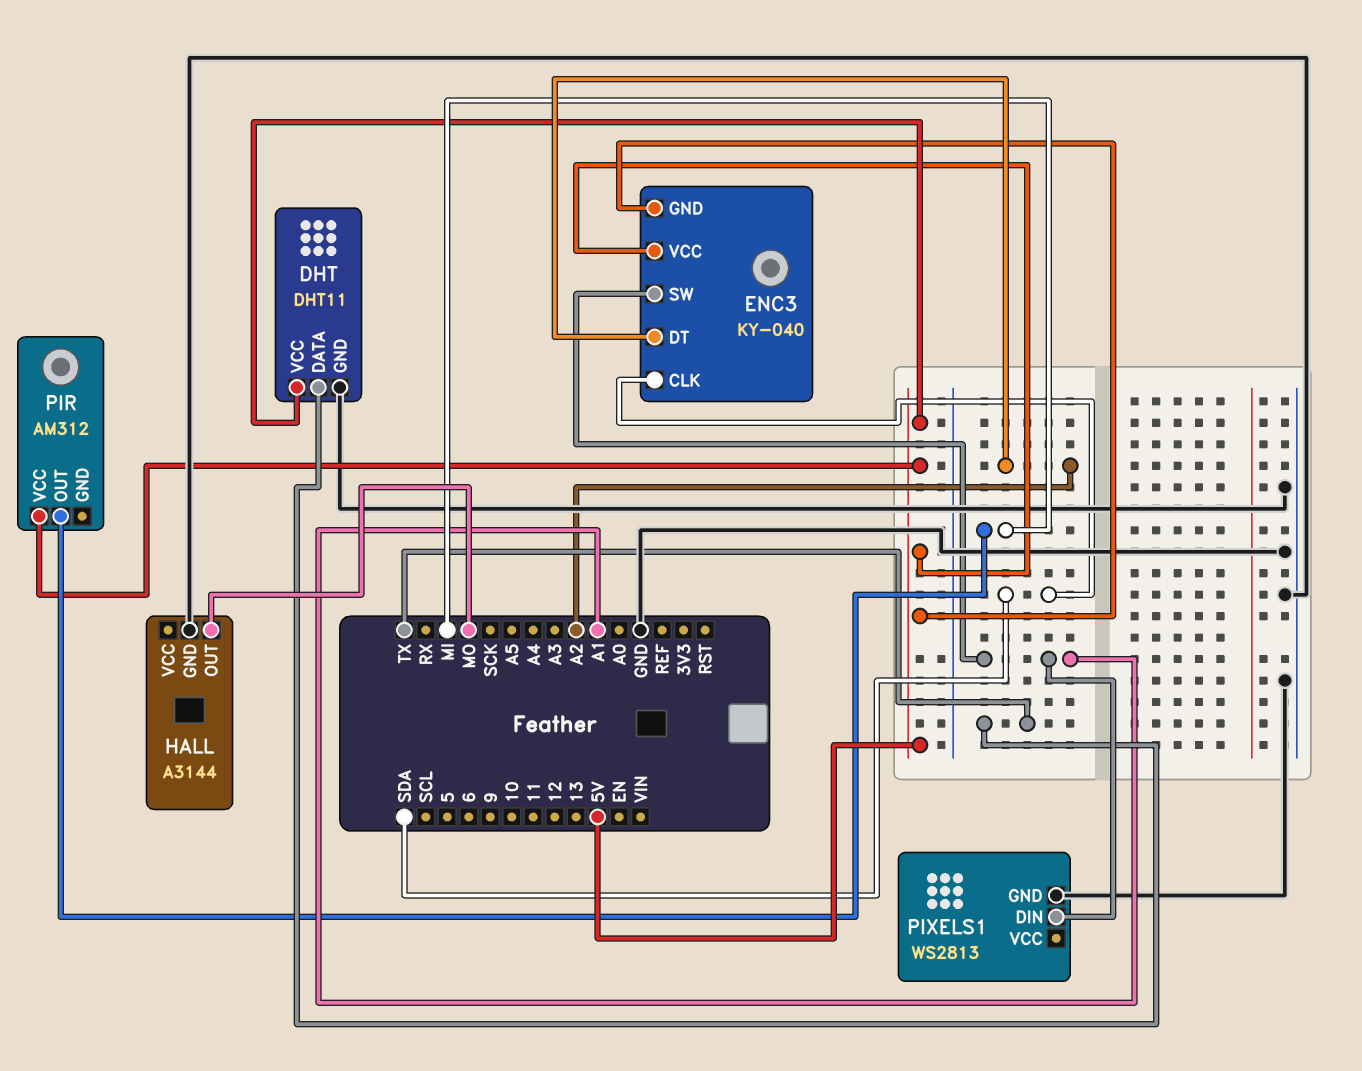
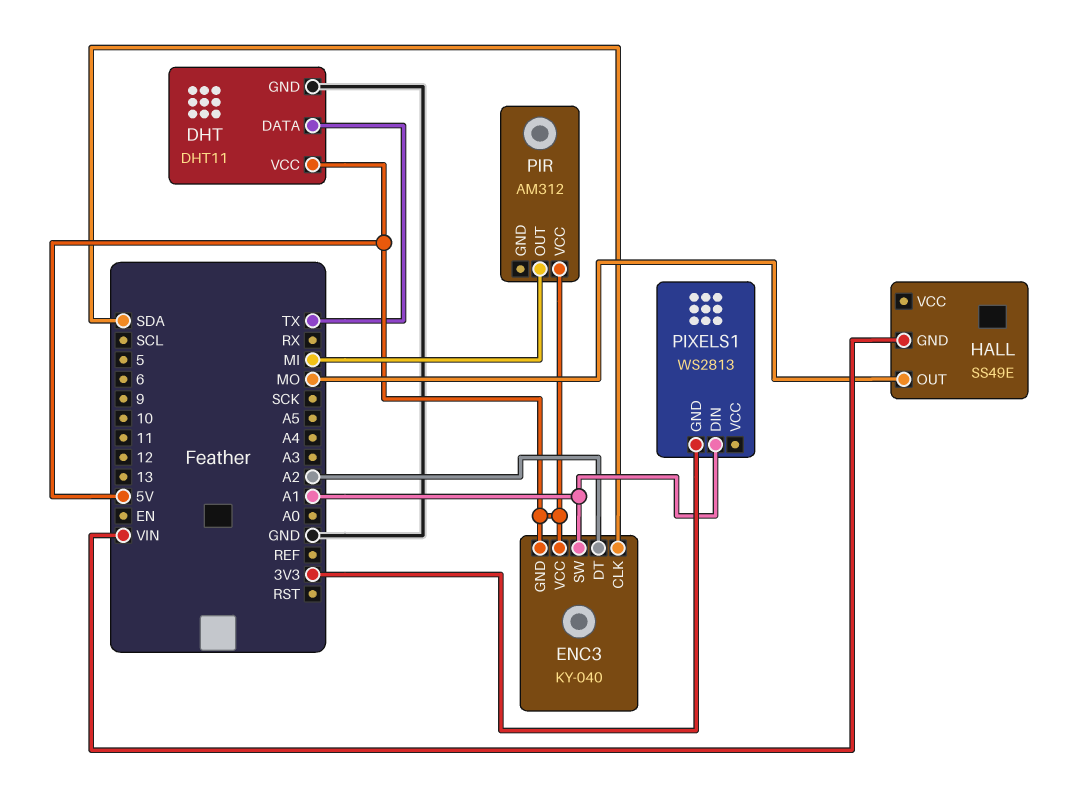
HALL: A3144 -> SS49E
HALL pin GND: GND -> VIN
PIXELS1 pin GND: GND -> 3V3

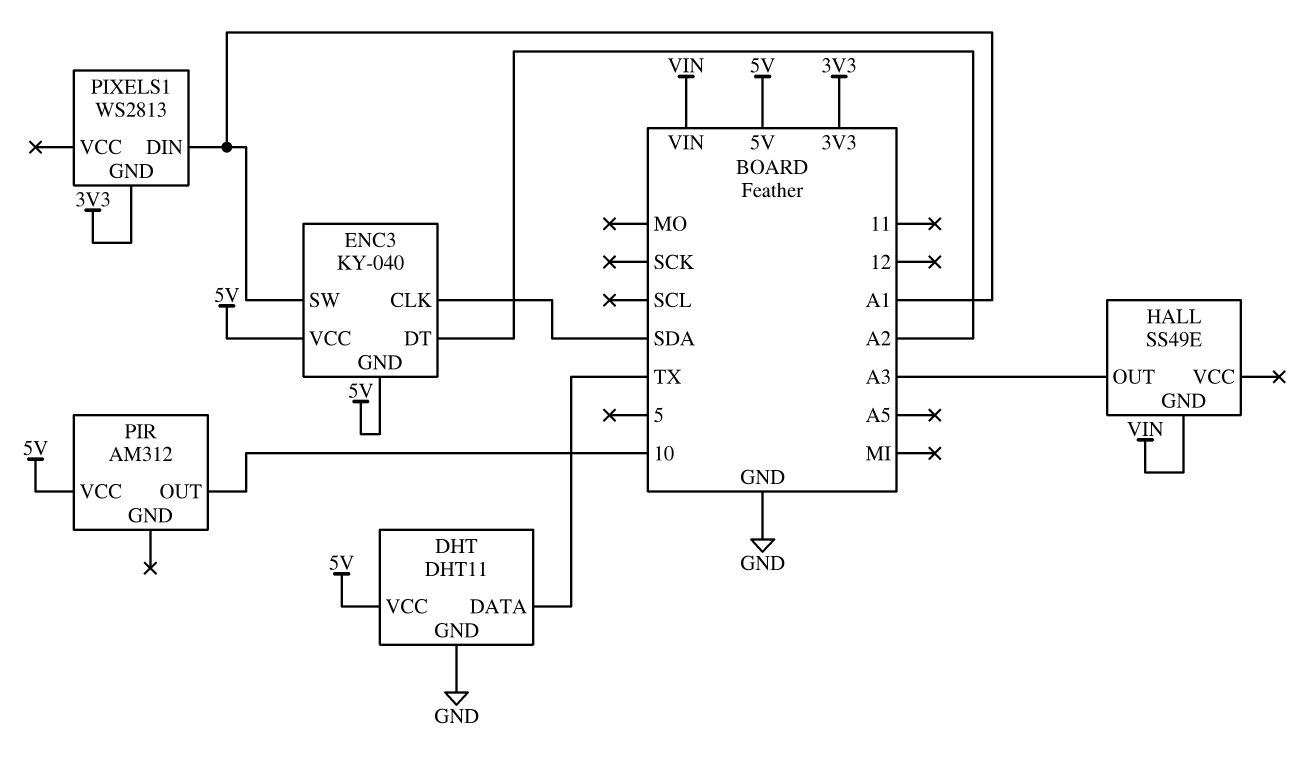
HALL pin OUT: MO -> A3
PIR pin OUT: MI -> 10

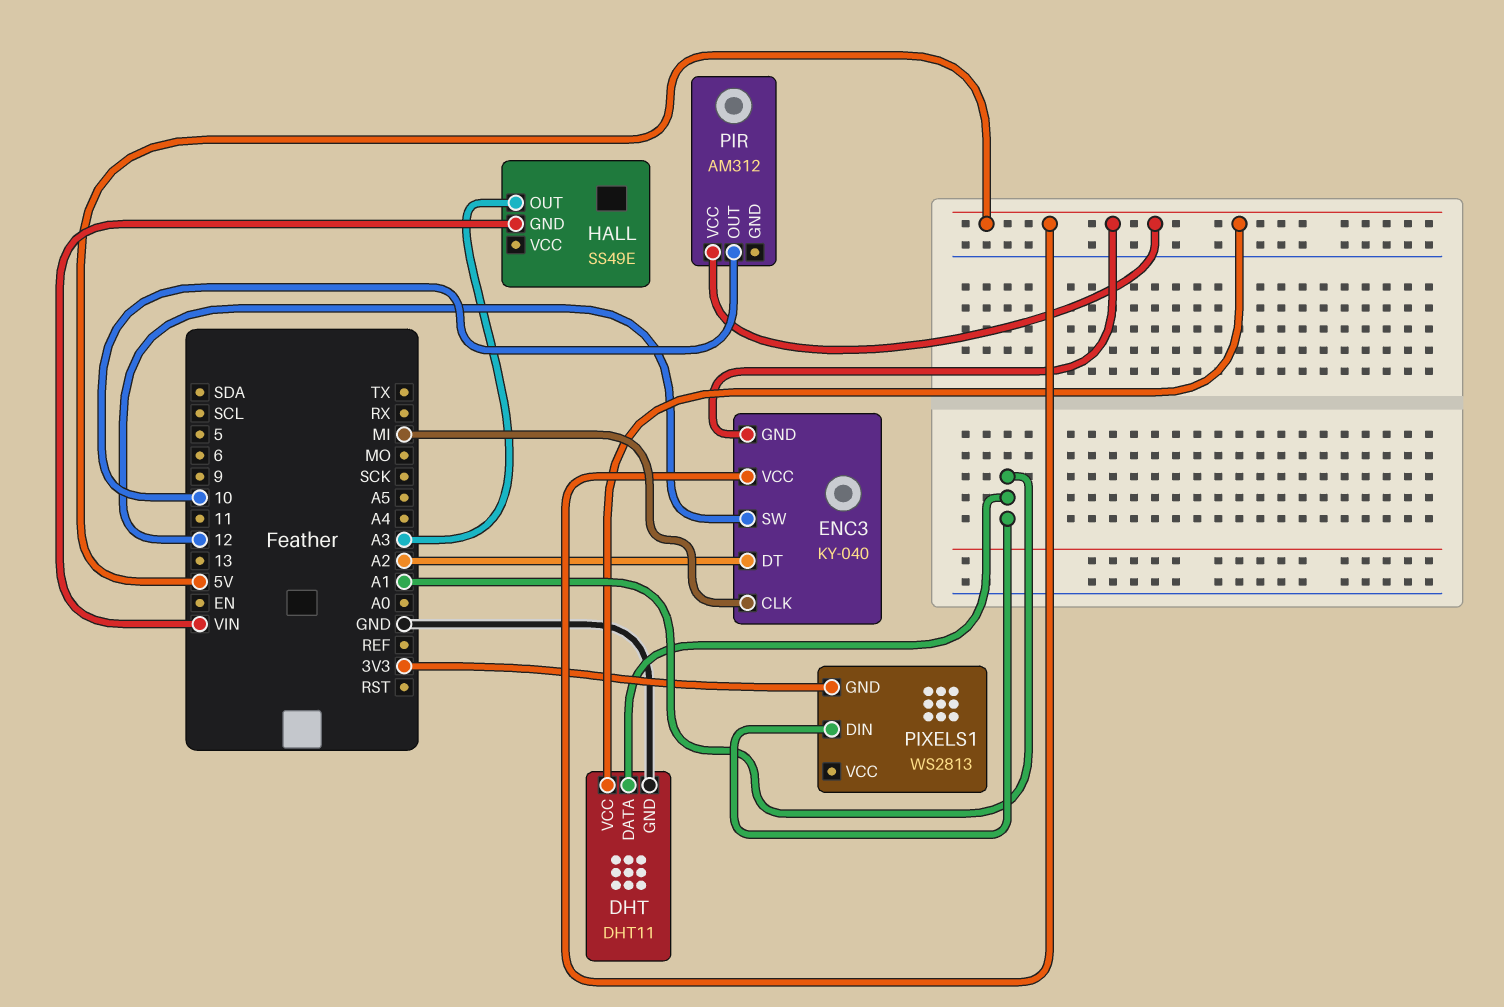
DHT pin DATA: TX -> A1
ENC3 pin CLK: SDA -> MI
ENC3 pin SW: A1 -> 12

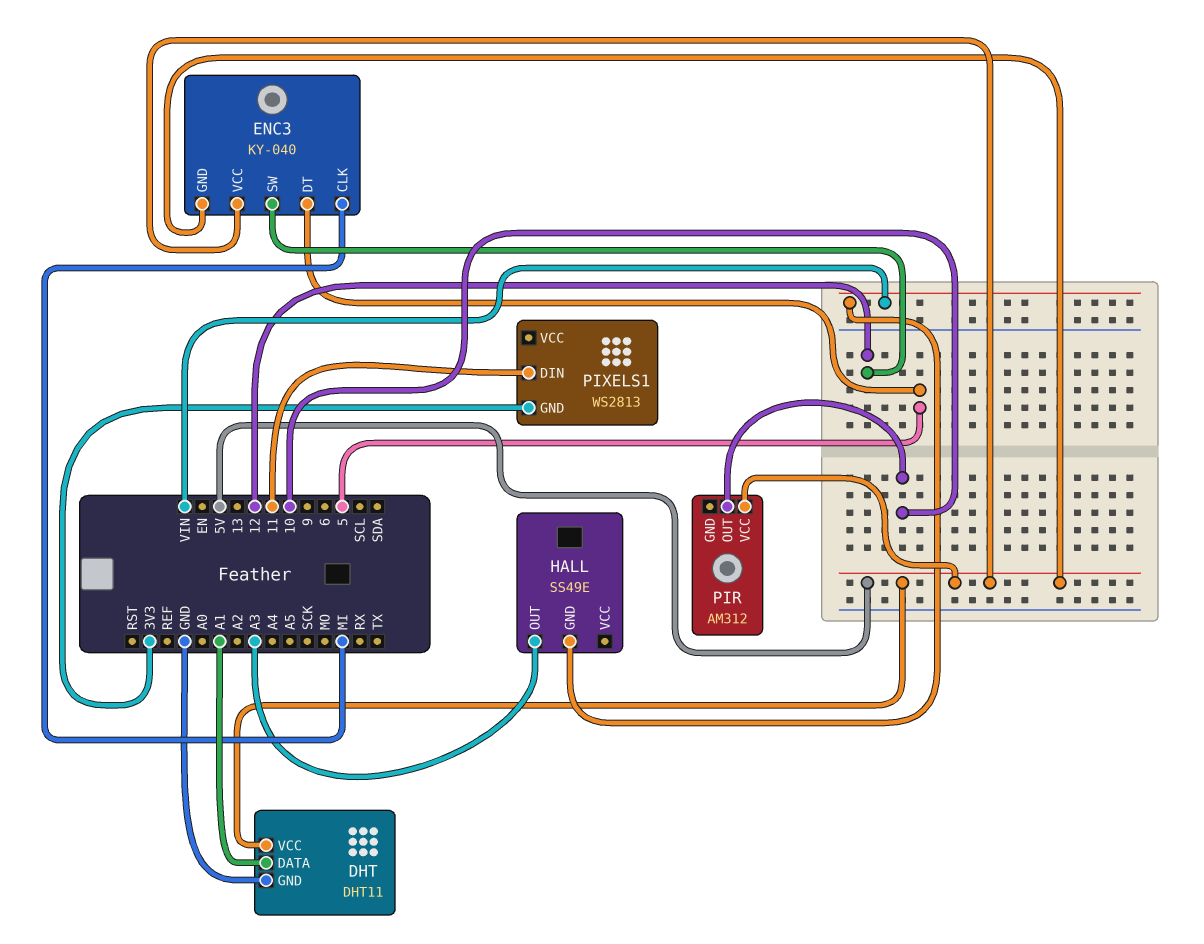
ENC3 pin DT: A2 -> 5
PIXELS1 pin DIN: A1 -> 11

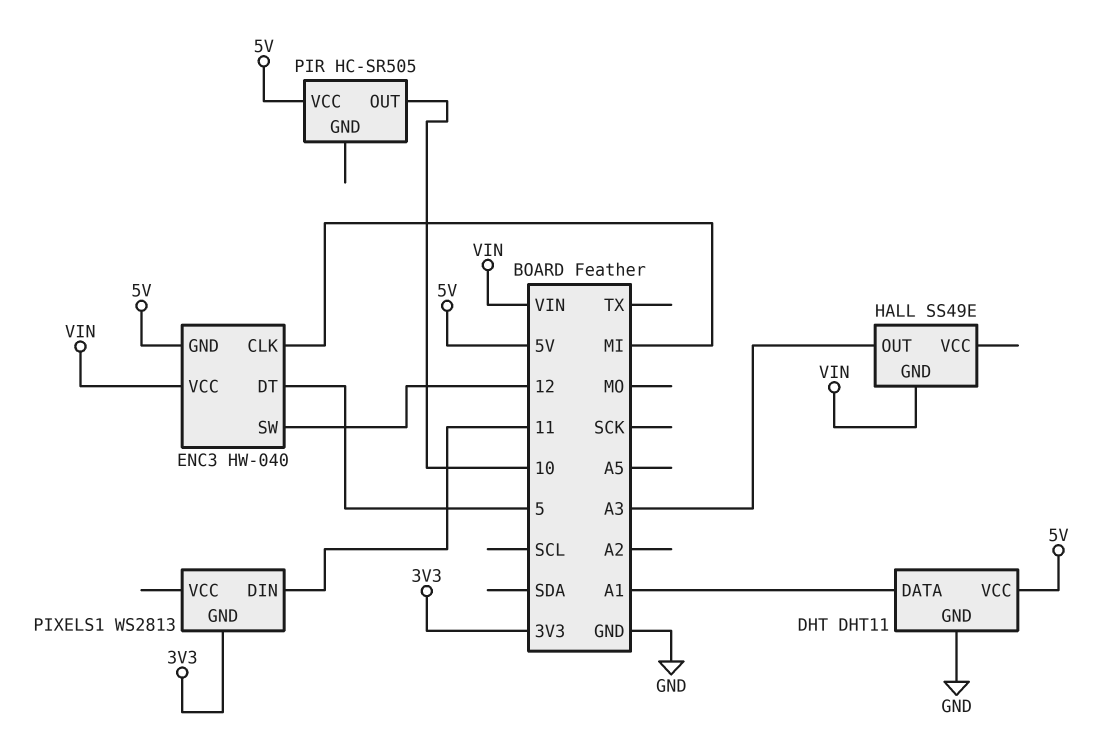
ENC3: KY-040 -> HW-040
ENC3 pin VCC: 5V -> VIN
PIR: AM312 -> HC-SR505

